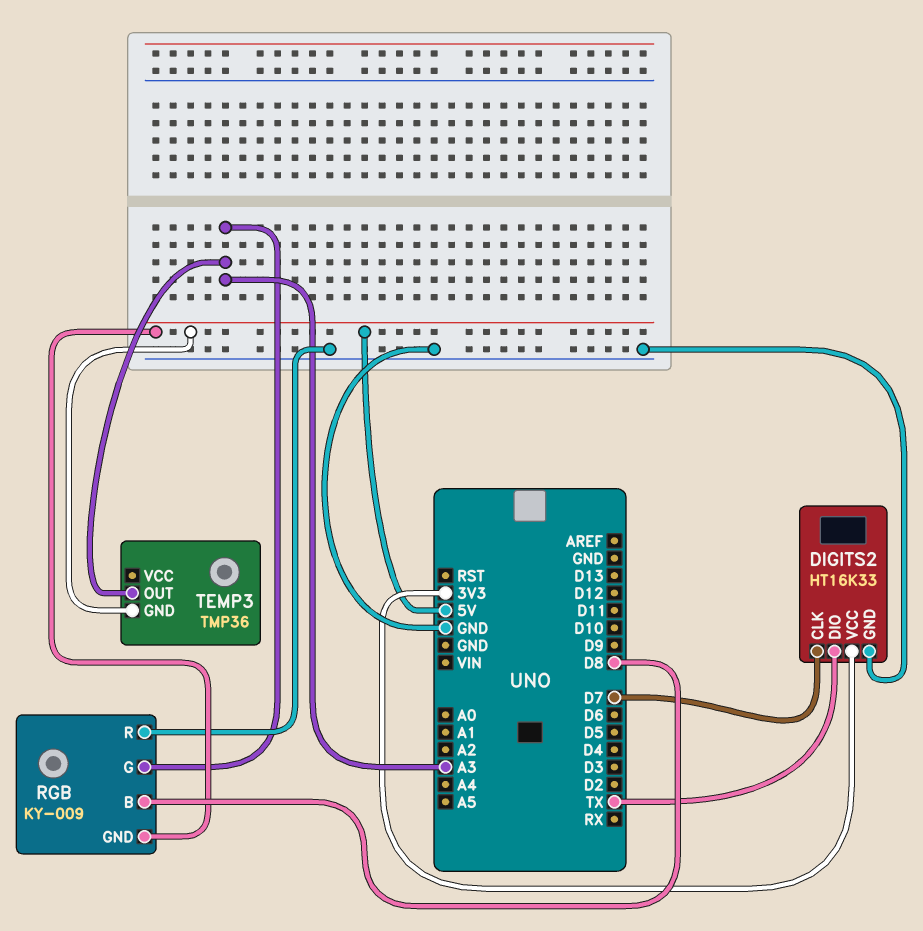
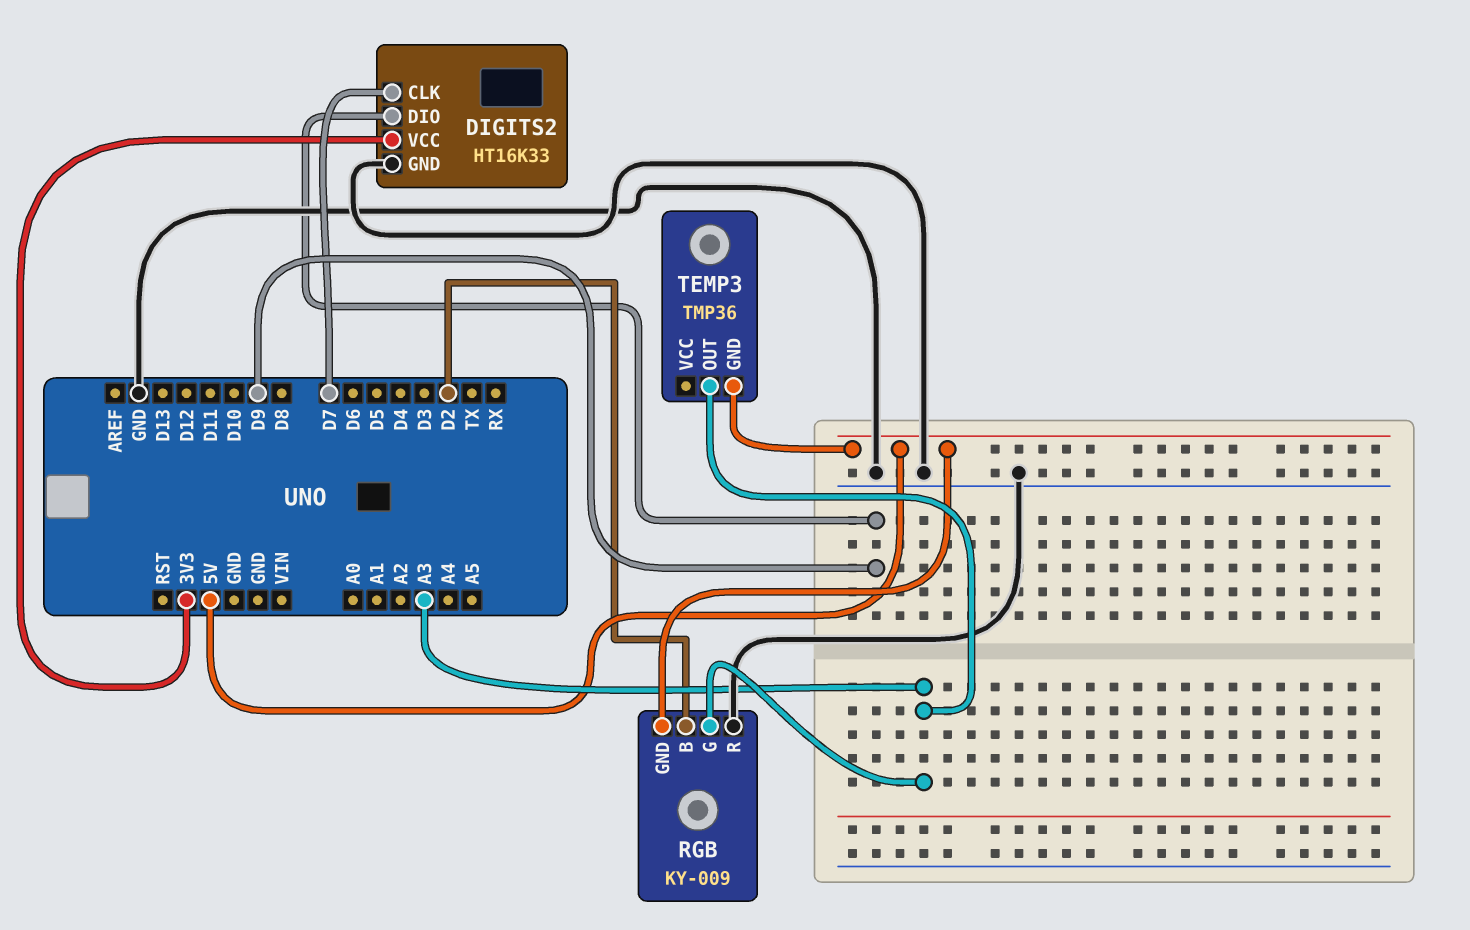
DIGITS2 pin DIO: TX -> D9
RGB pin B: D8 -> D2

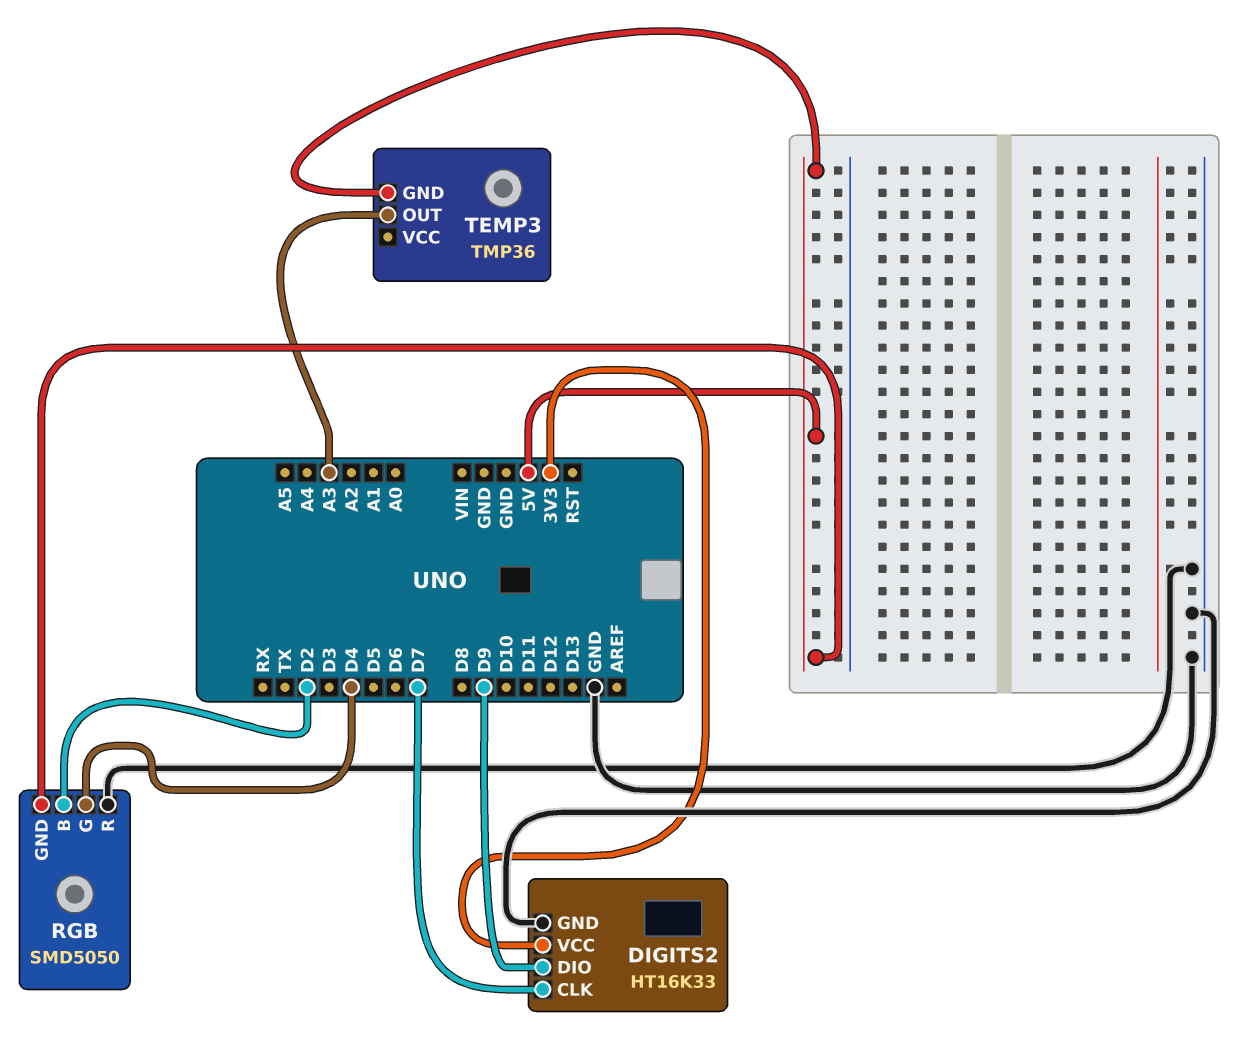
RGB: KY-009 -> SMD5050
RGB pin G: A3 -> D4

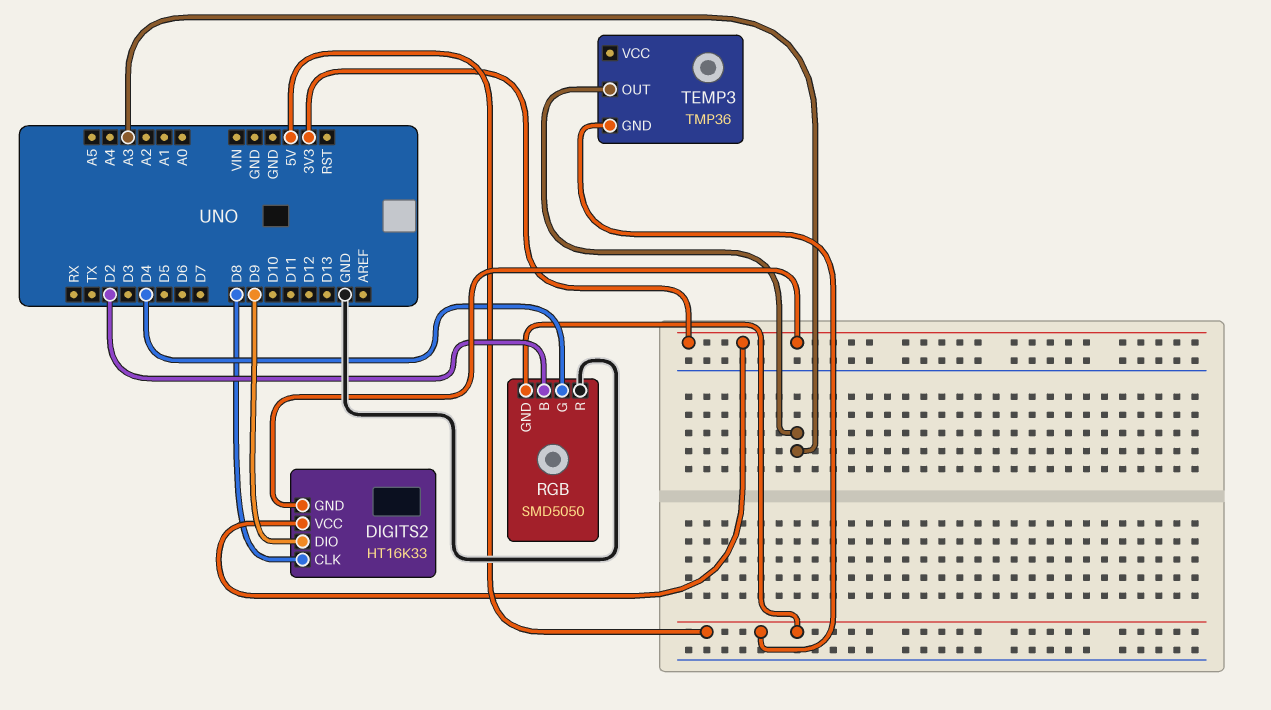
DIGITS2 pin CLK: D7 -> D8
DIGITS2 pin GND: GND -> 3V3

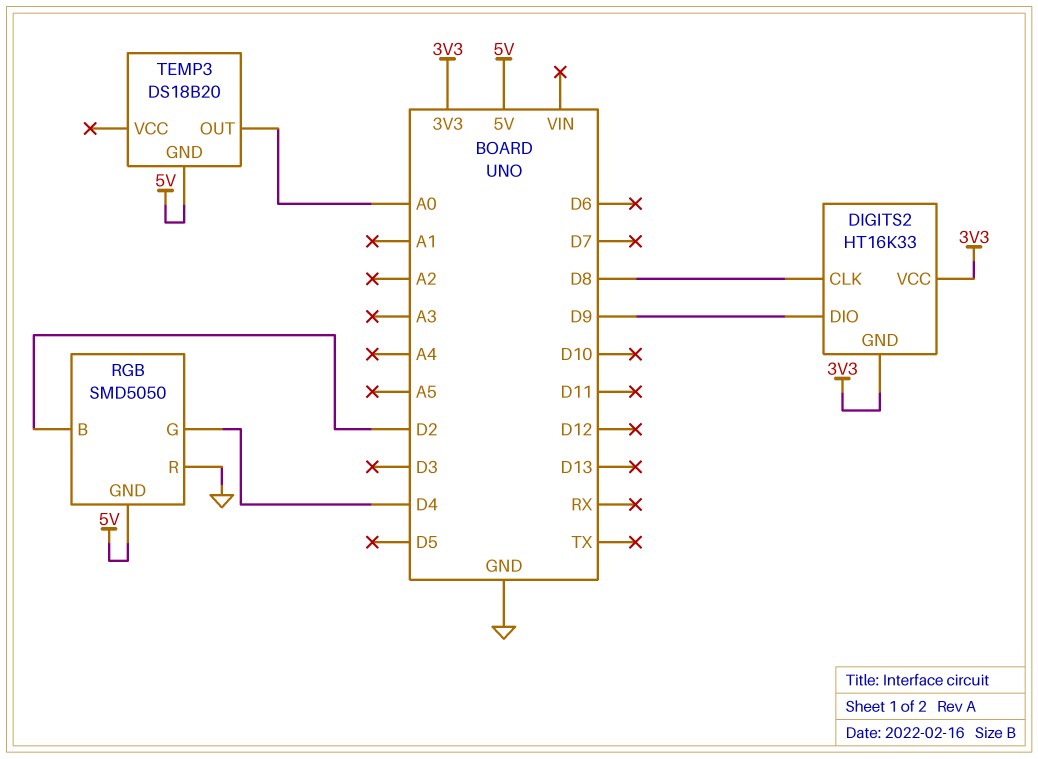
TEMP3: TMP36 -> DS18B20
TEMP3 pin OUT: A3 -> A0

